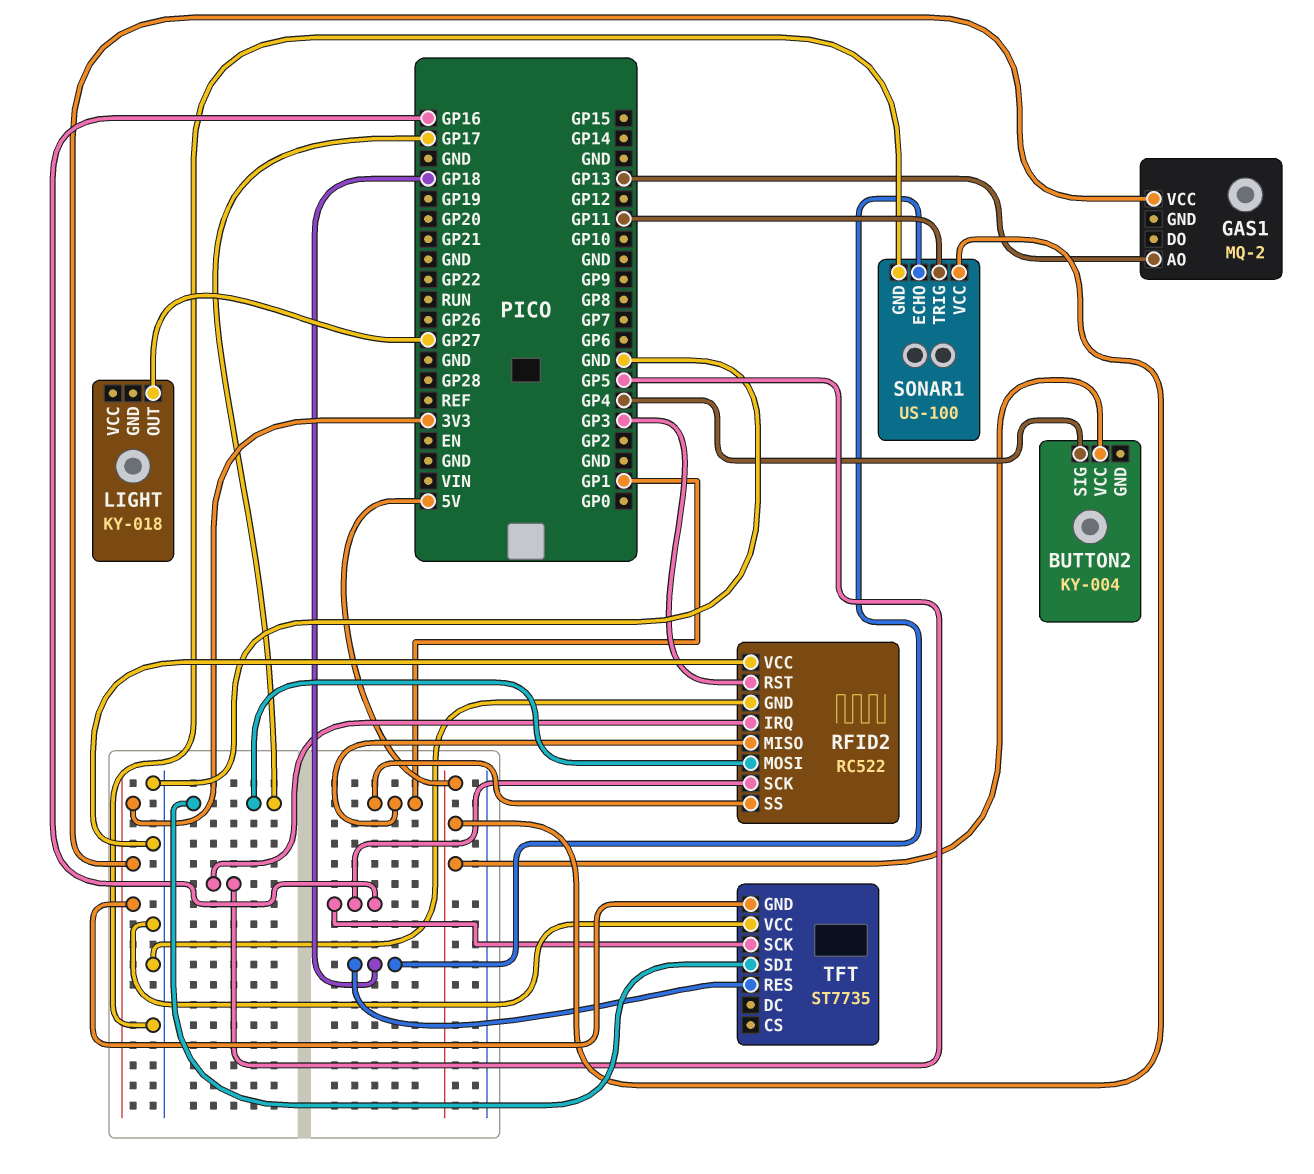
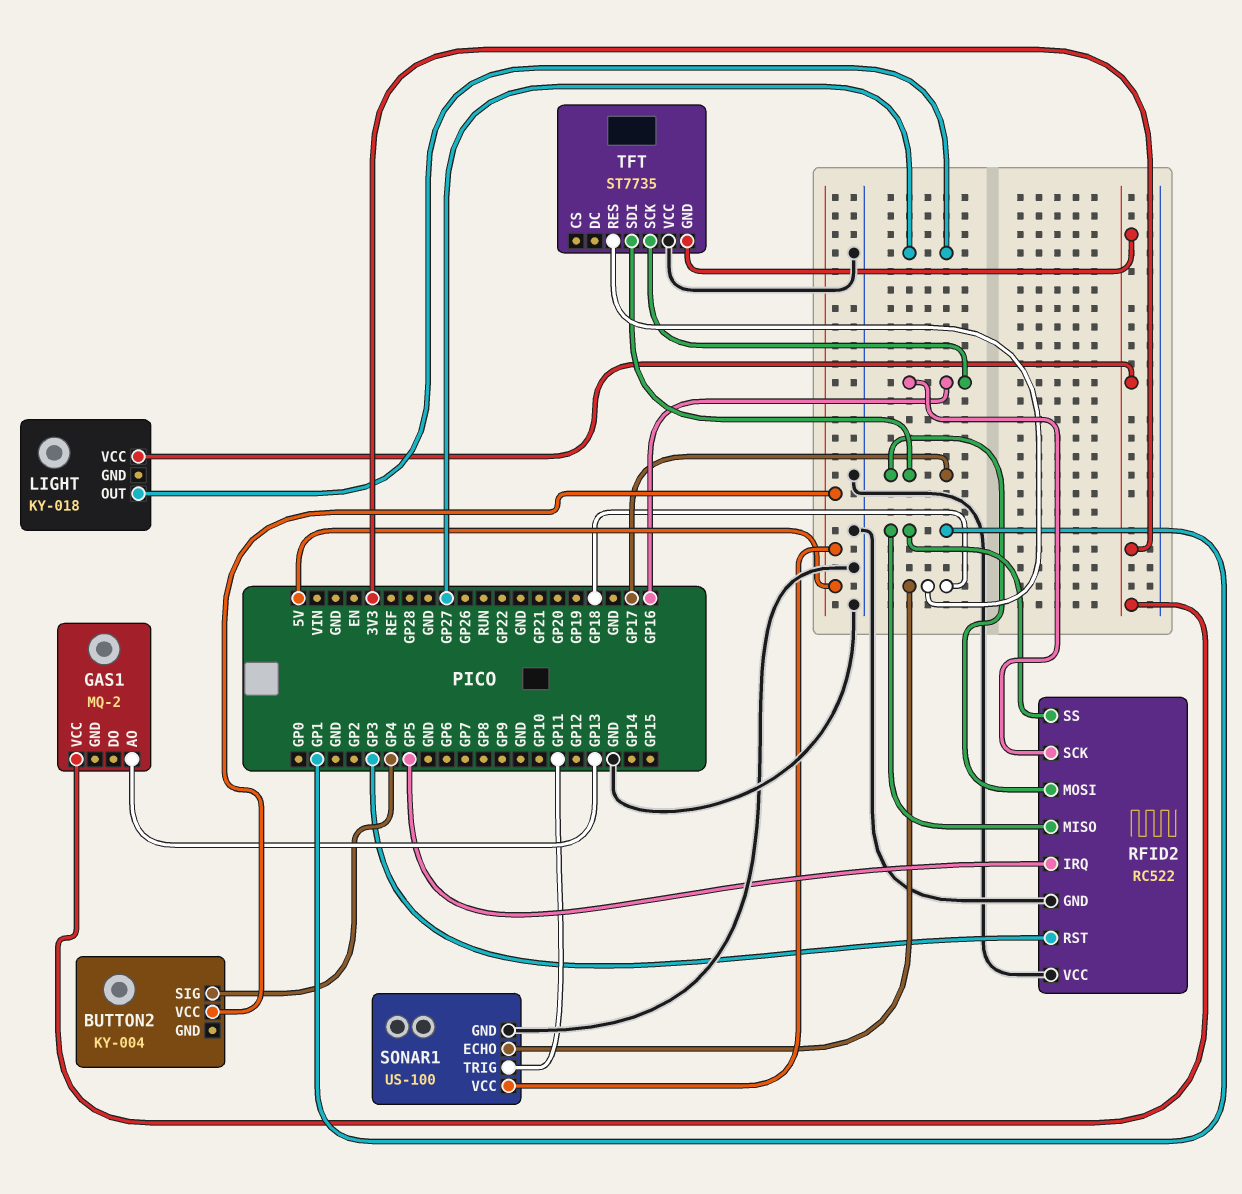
LIGHT pin VCC: none -> 3V3

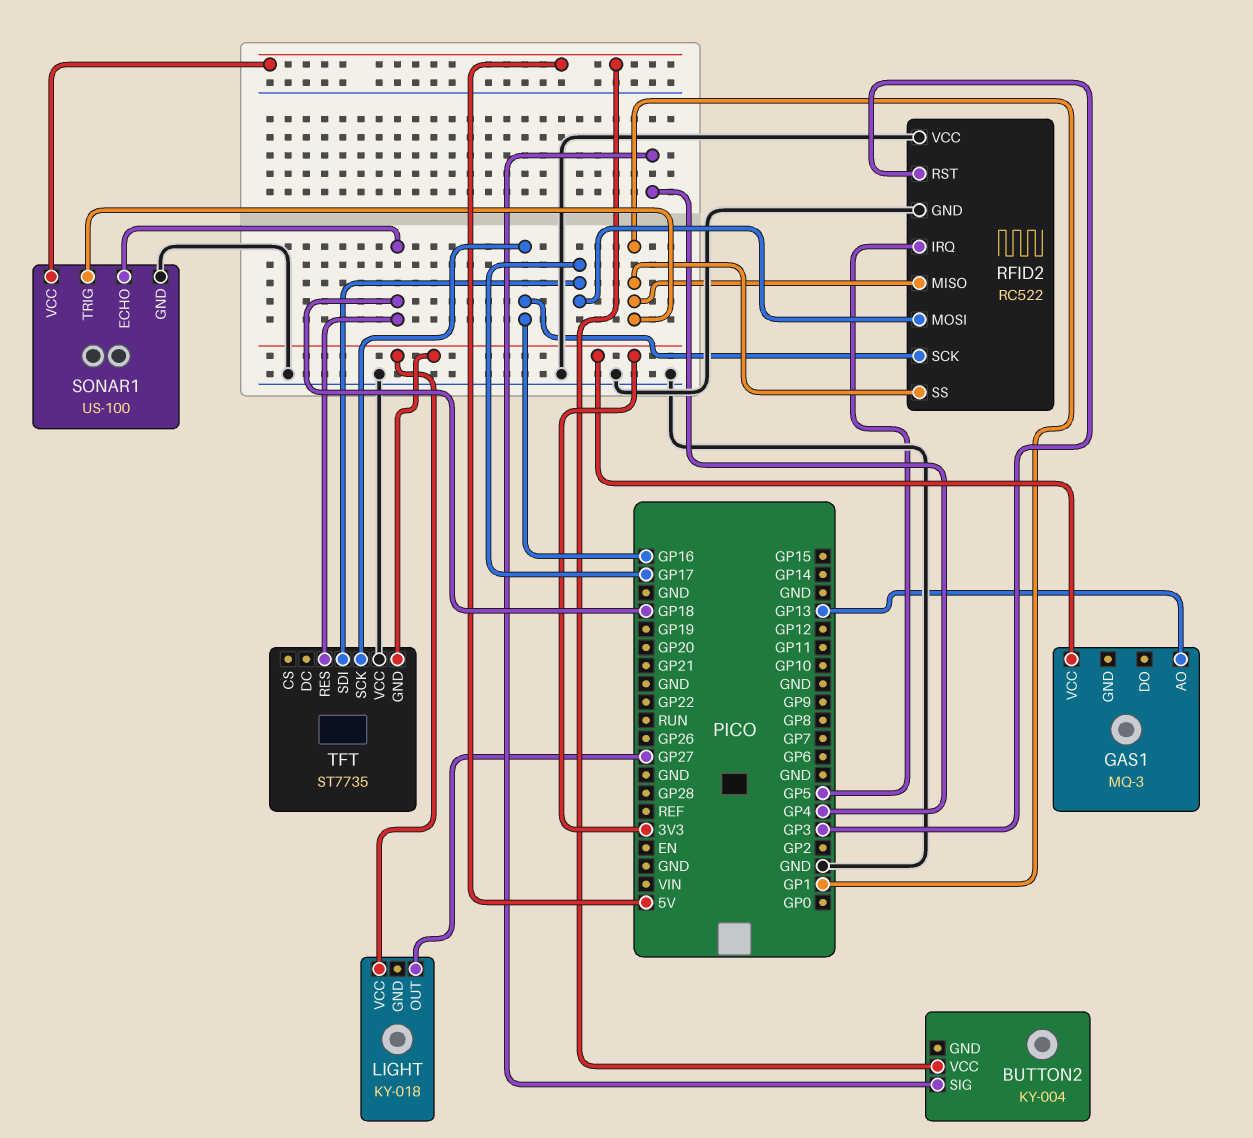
GAS1: MQ-2 -> MQ-3
SONAR1 pin TRIG: GP11 -> GP1

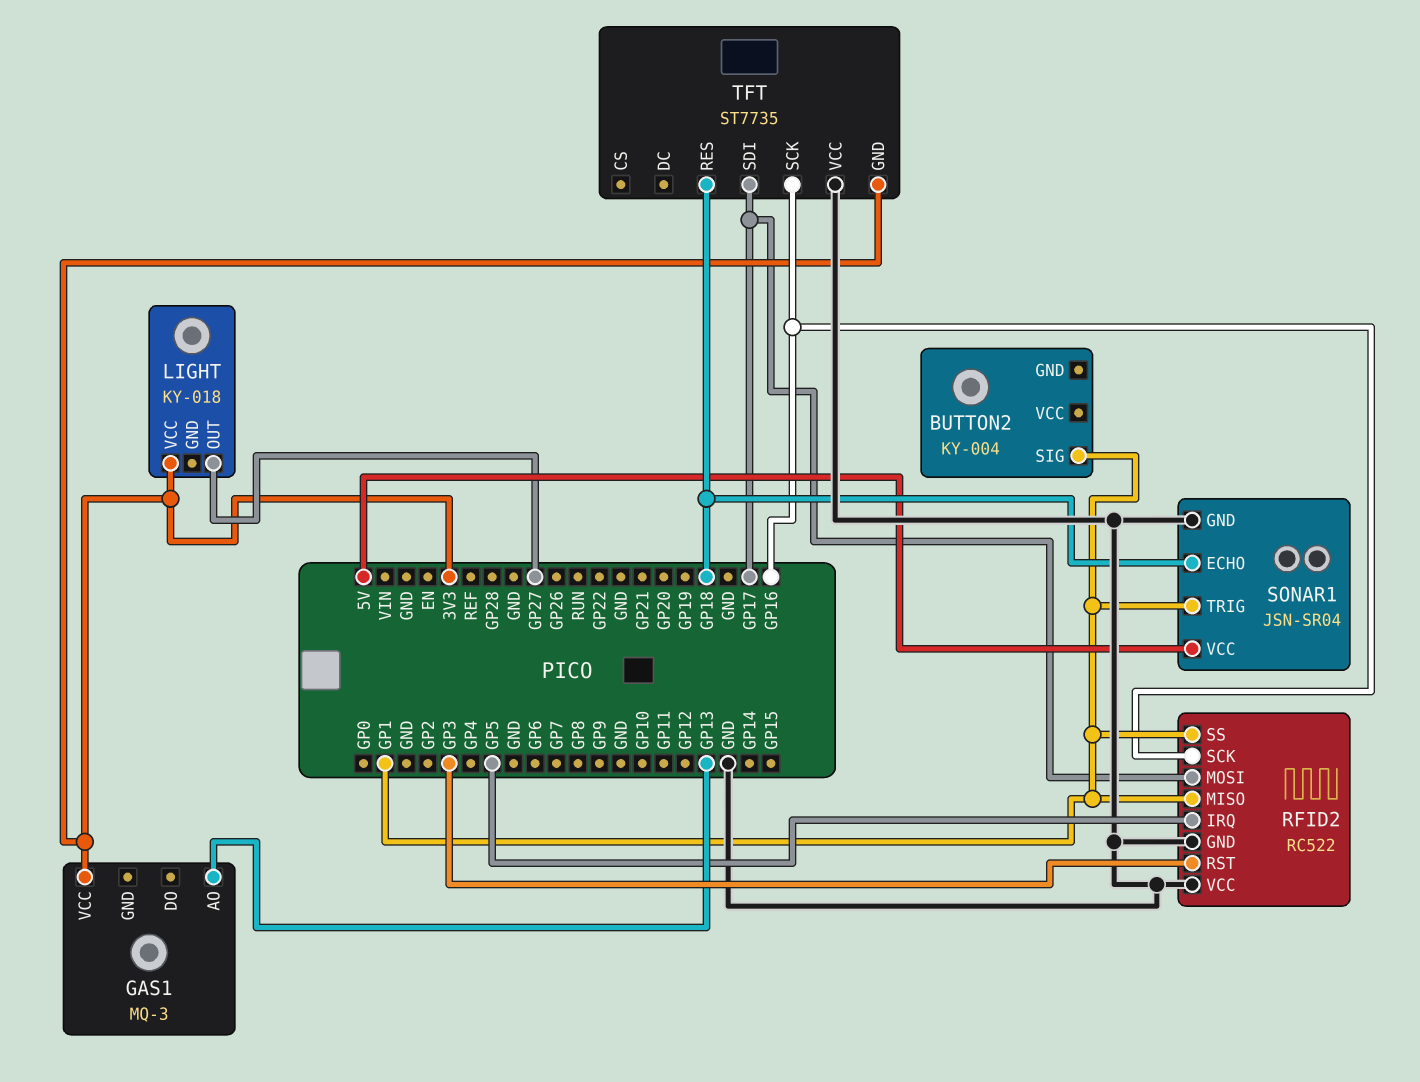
BUTTON2 pin SIG: GP4 -> GP1
BUTTON2 pin VCC: 5V -> none
SONAR1: US-100 -> JSN-SR04

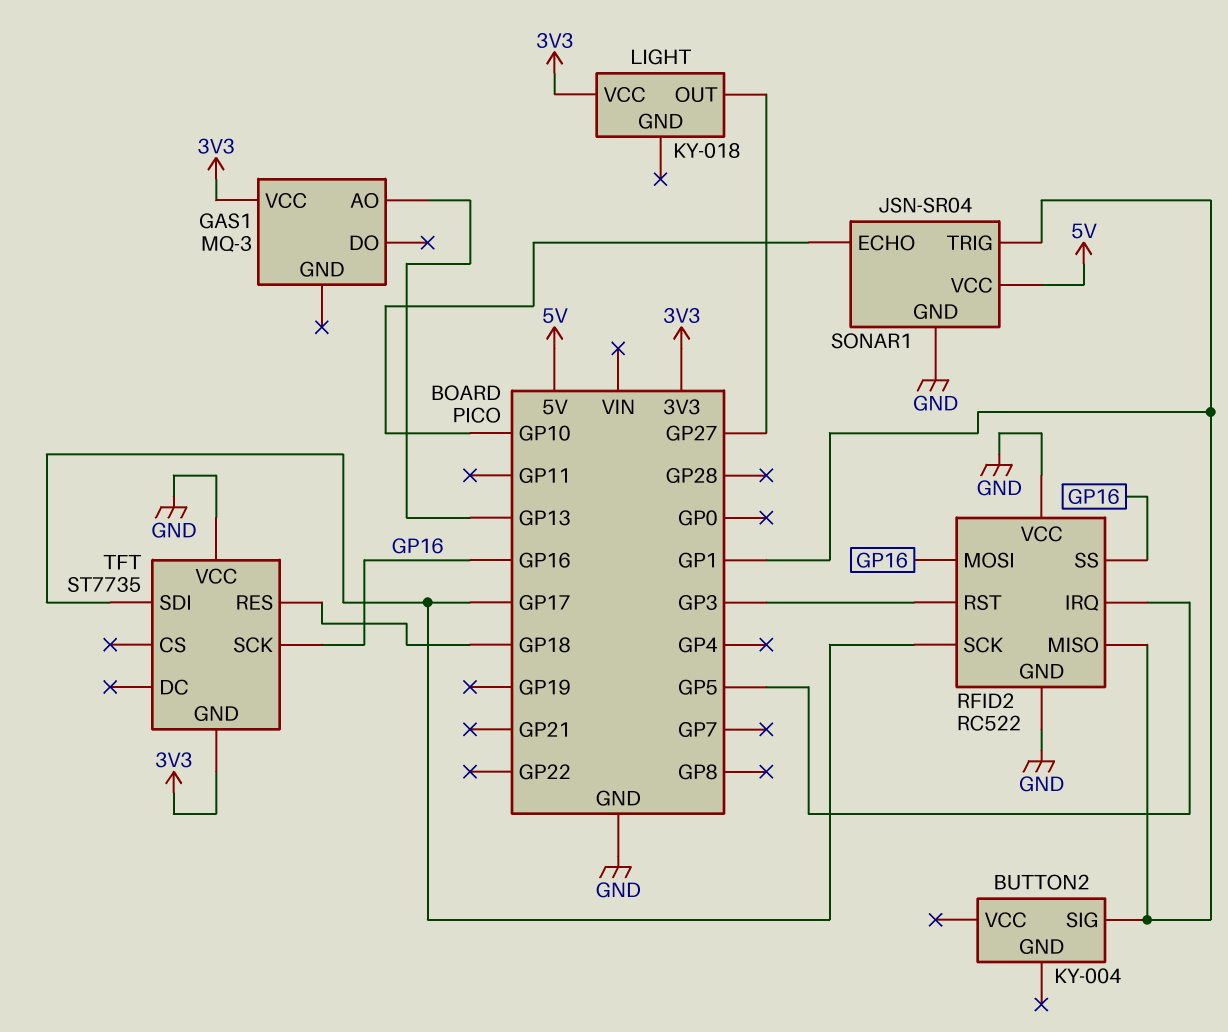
RFID2 pin MOSI: GP17 -> GP16
RFID2 pin SCK: GP16 -> GP17
RFID2 pin SS: GP1 -> GP16
SONAR1 pin ECHO: GP18 -> GP10

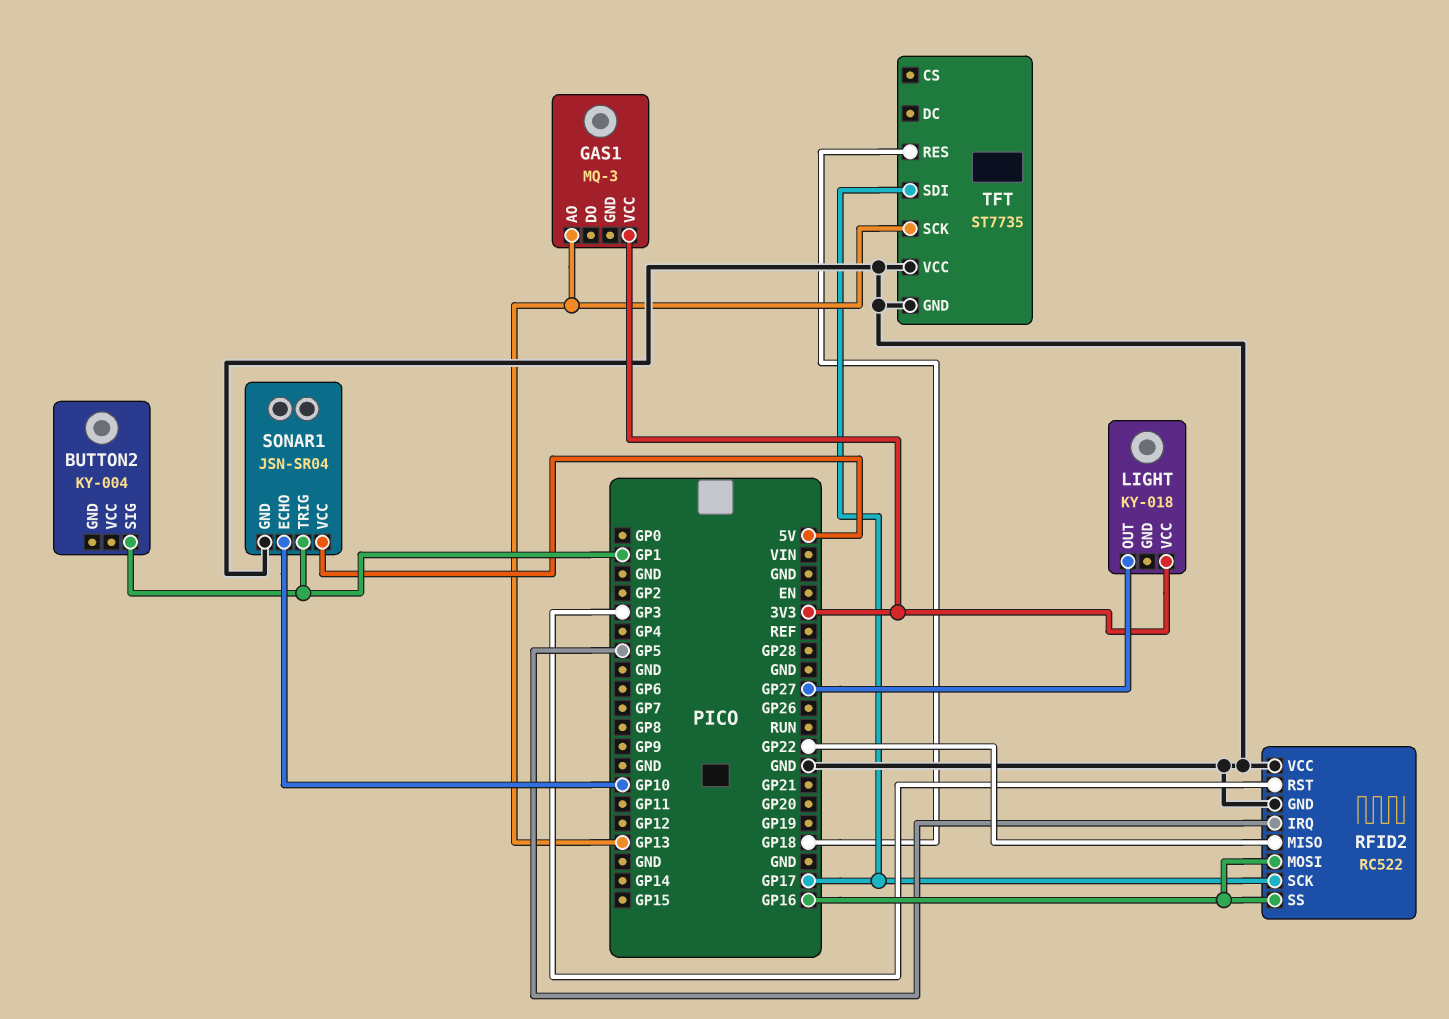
RFID2 pin MISO: GP1 -> GP22
TFT pin GND: 3V3 -> GND
TFT pin SCK: GP16 -> GP13

